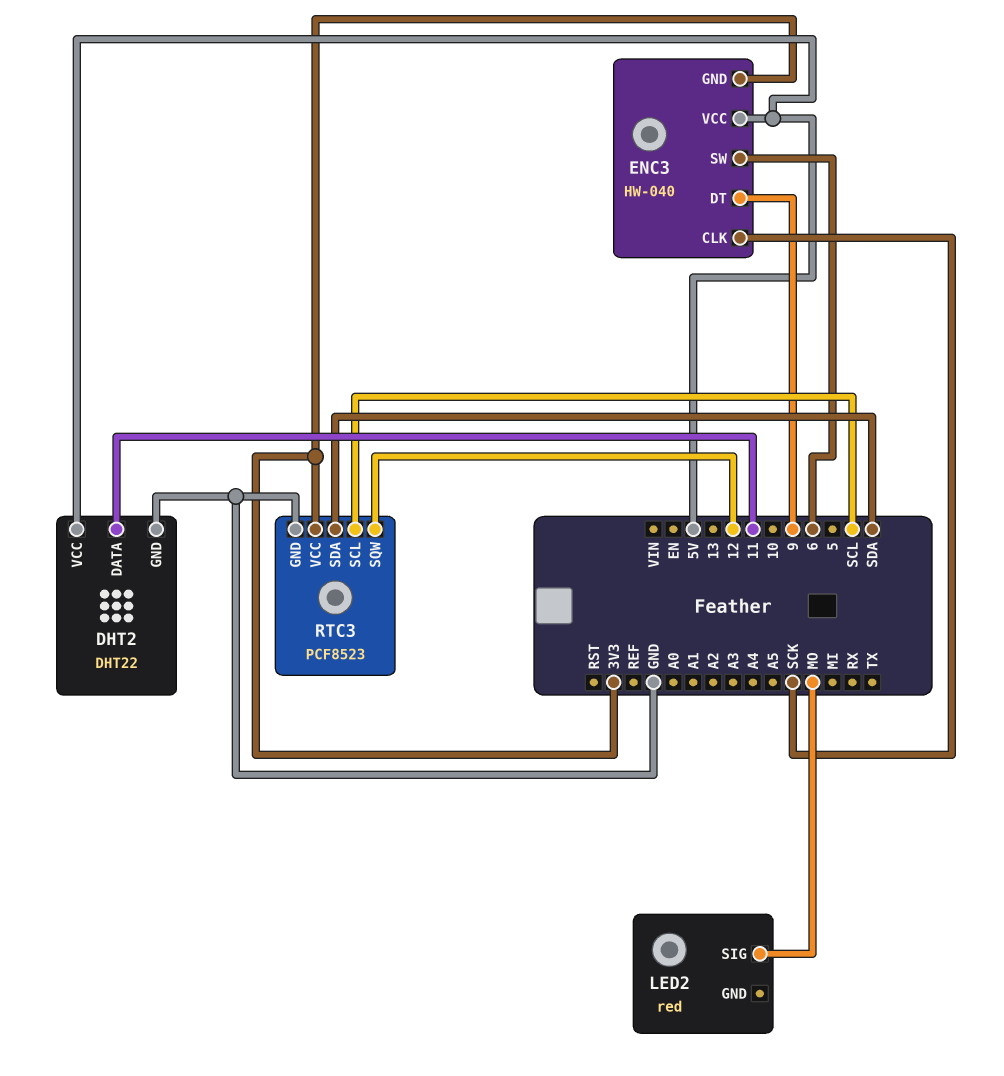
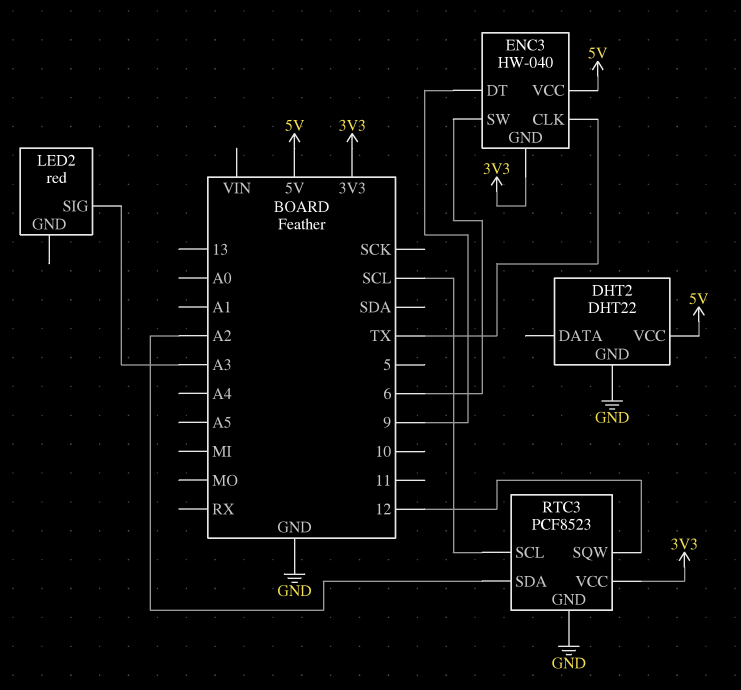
DHT2 pin DATA: 11 -> none
ENC3 pin CLK: SCK -> TX
LED2 pin SIG: MO -> A3
RTC3 pin SDA: SDA -> A2

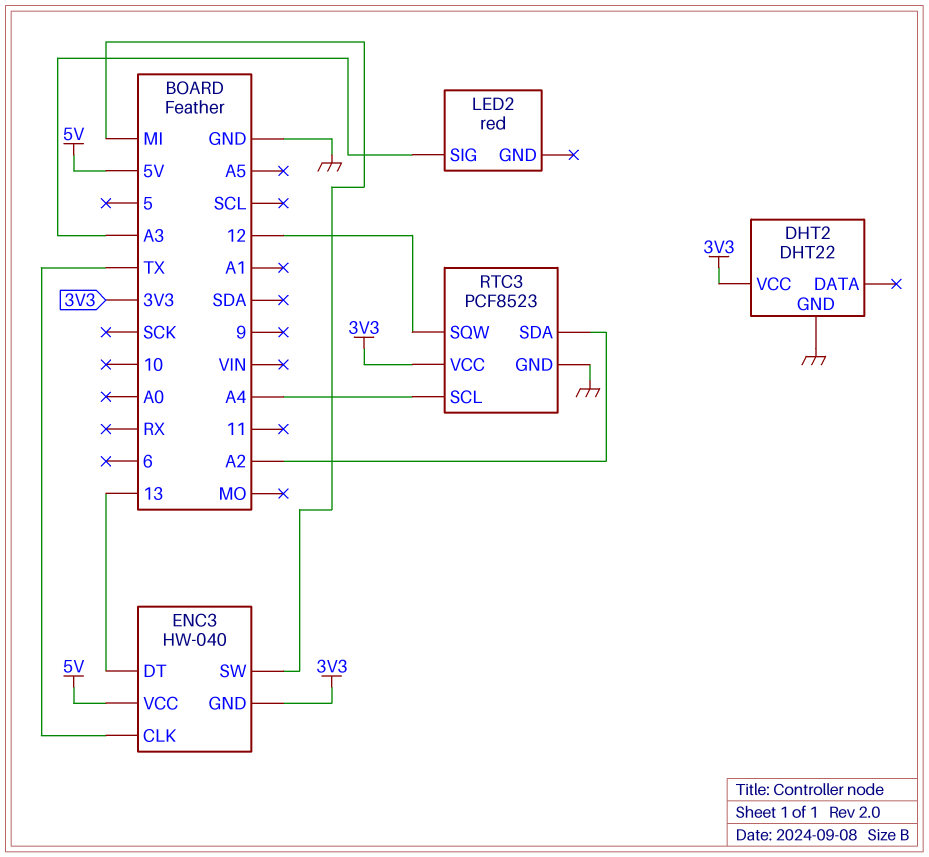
DHT2 pin VCC: 5V -> 3V3
ENC3 pin DT: 9 -> 13
ENC3 pin SW: 6 -> MI
RTC3 pin SCL: SCL -> A4

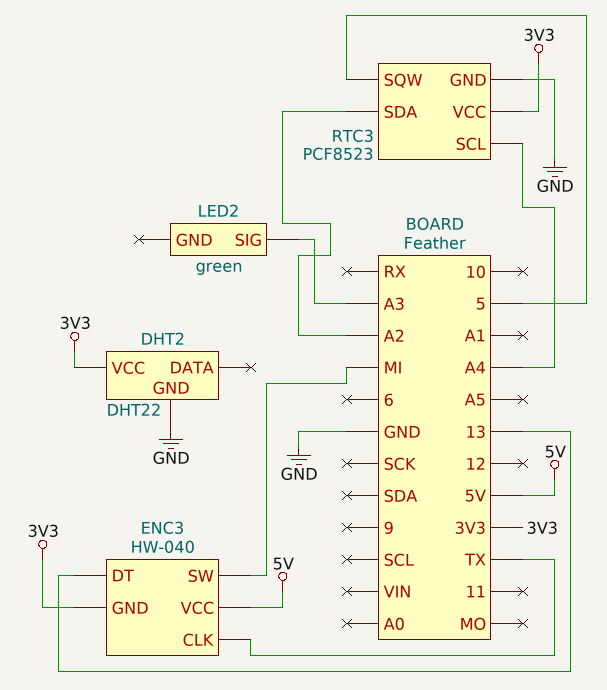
LED2: red -> green
RTC3 pin SQW: 12 -> 5

